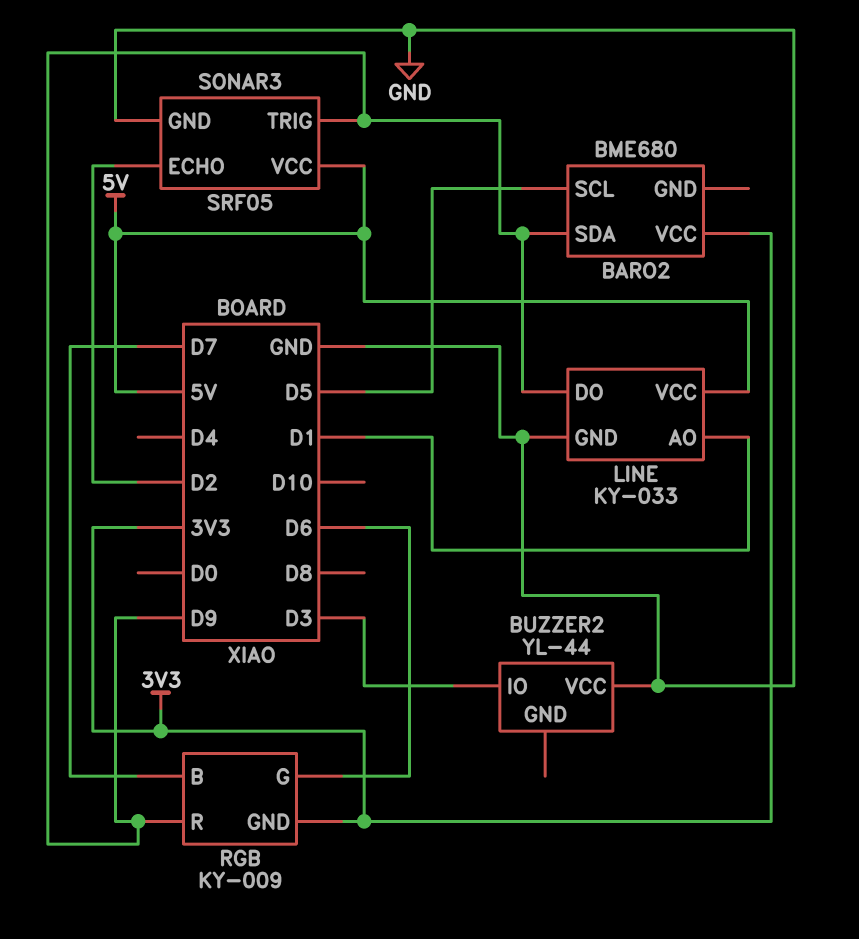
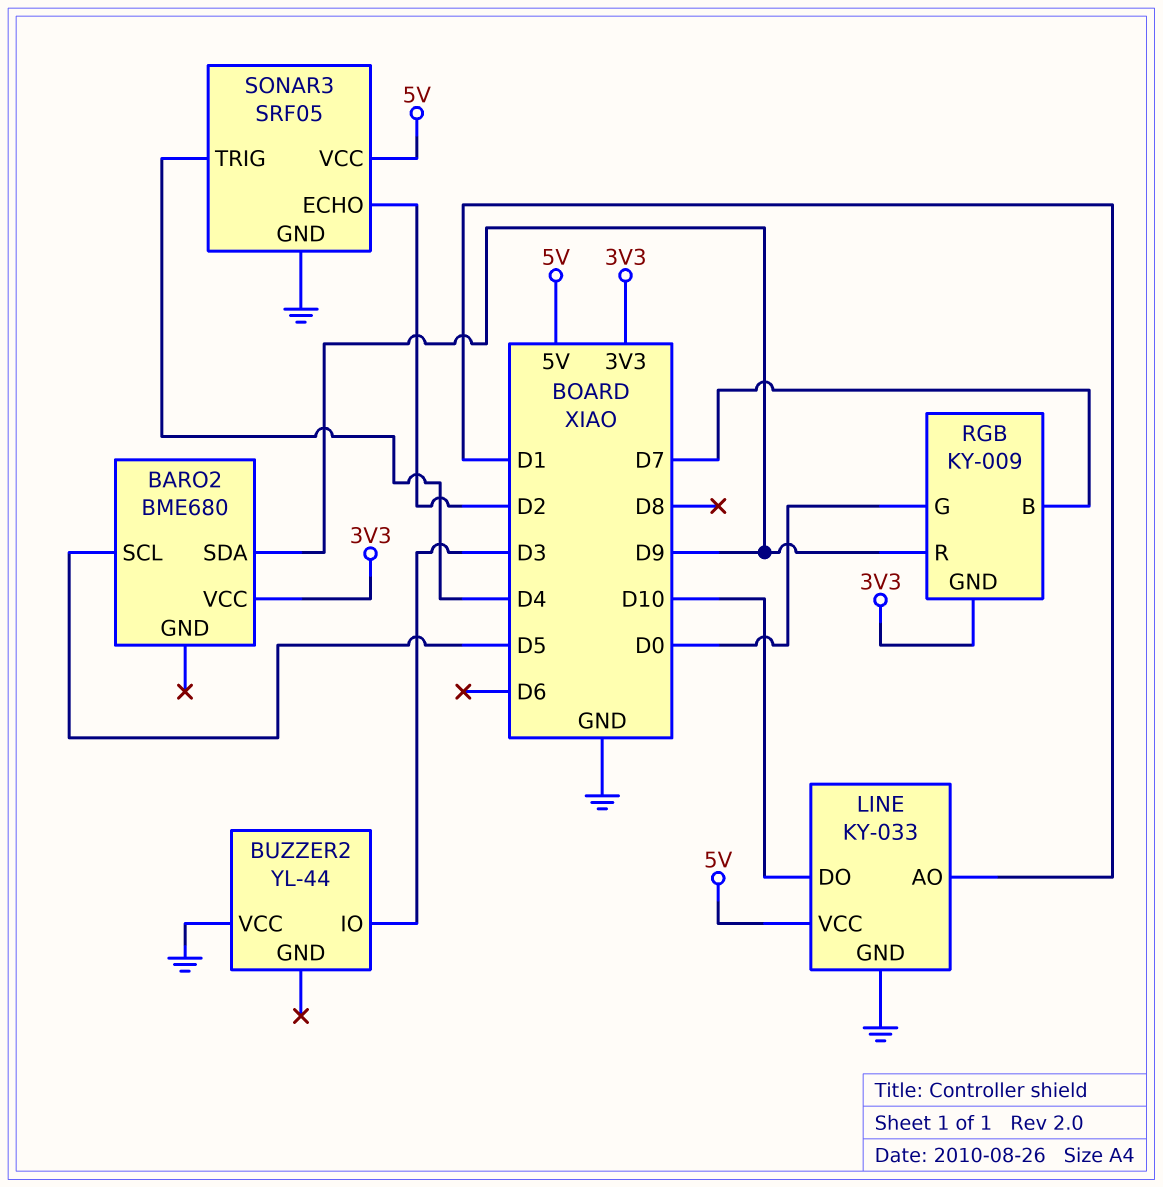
LINE pin DO: D9 -> D10
RGB pin G: D6 -> D0
SONAR3 pin TRIG: D9 -> D4

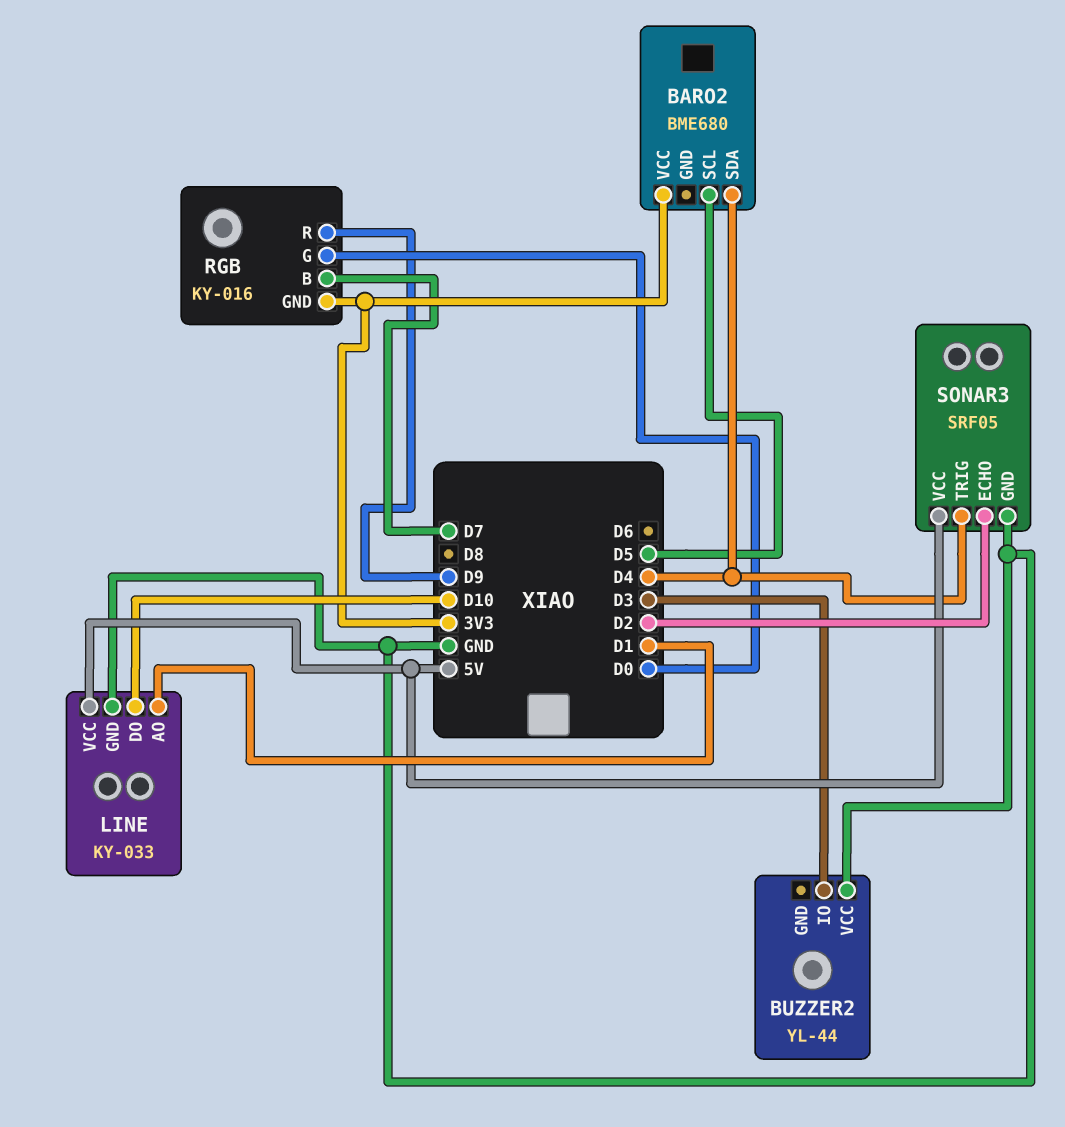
BARO2 pin SDA: D9 -> D4
RGB: KY-009 -> KY-016

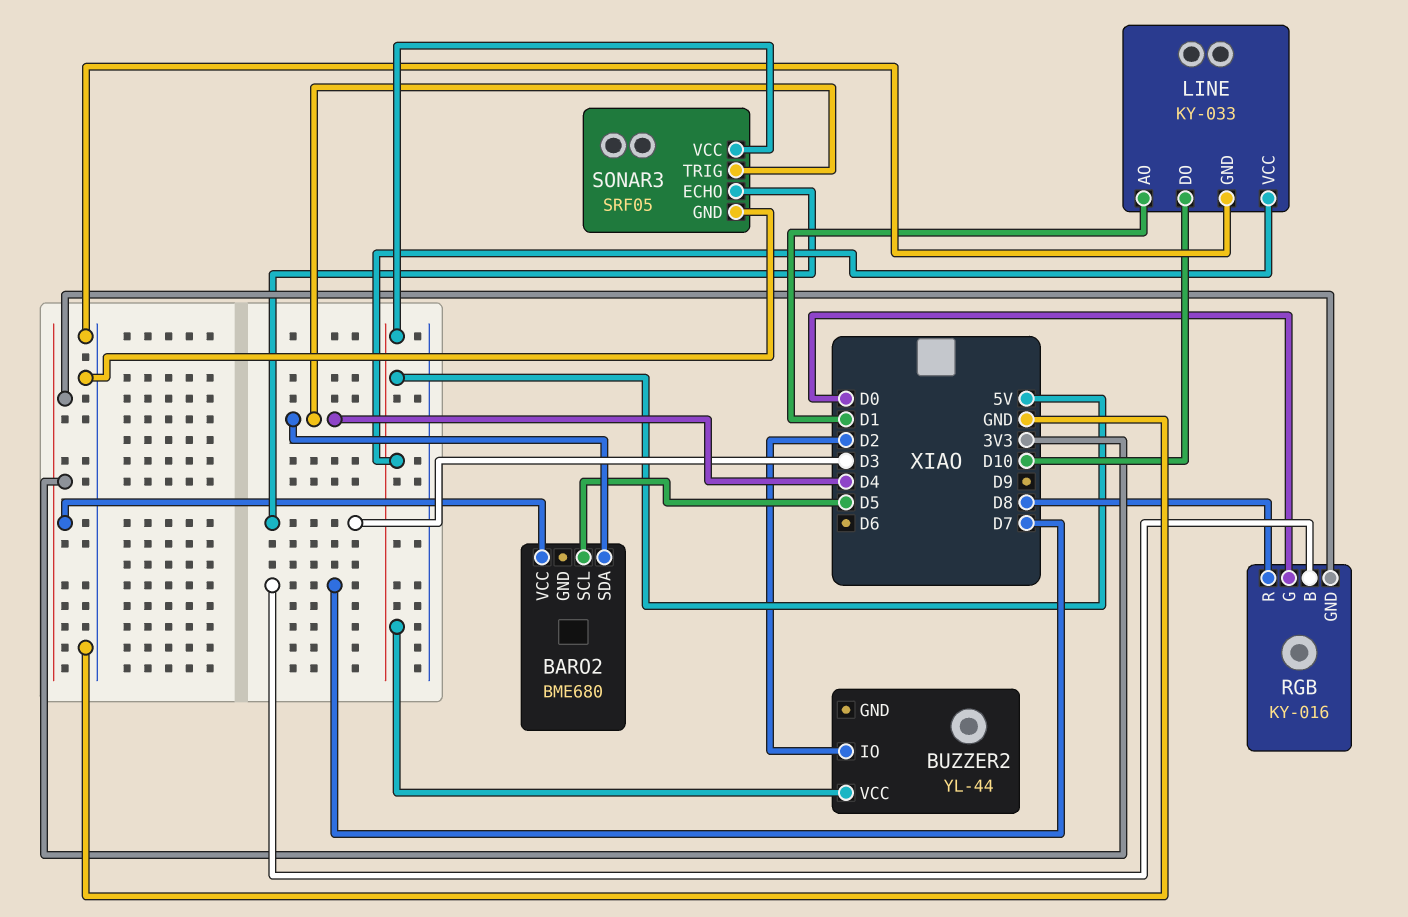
BUZZER2 pin IO: D3 -> D2
BUZZER2 pin VCC: GND -> 5V
RGB pin R: D9 -> D8
SONAR3 pin ECHO: D2 -> D3

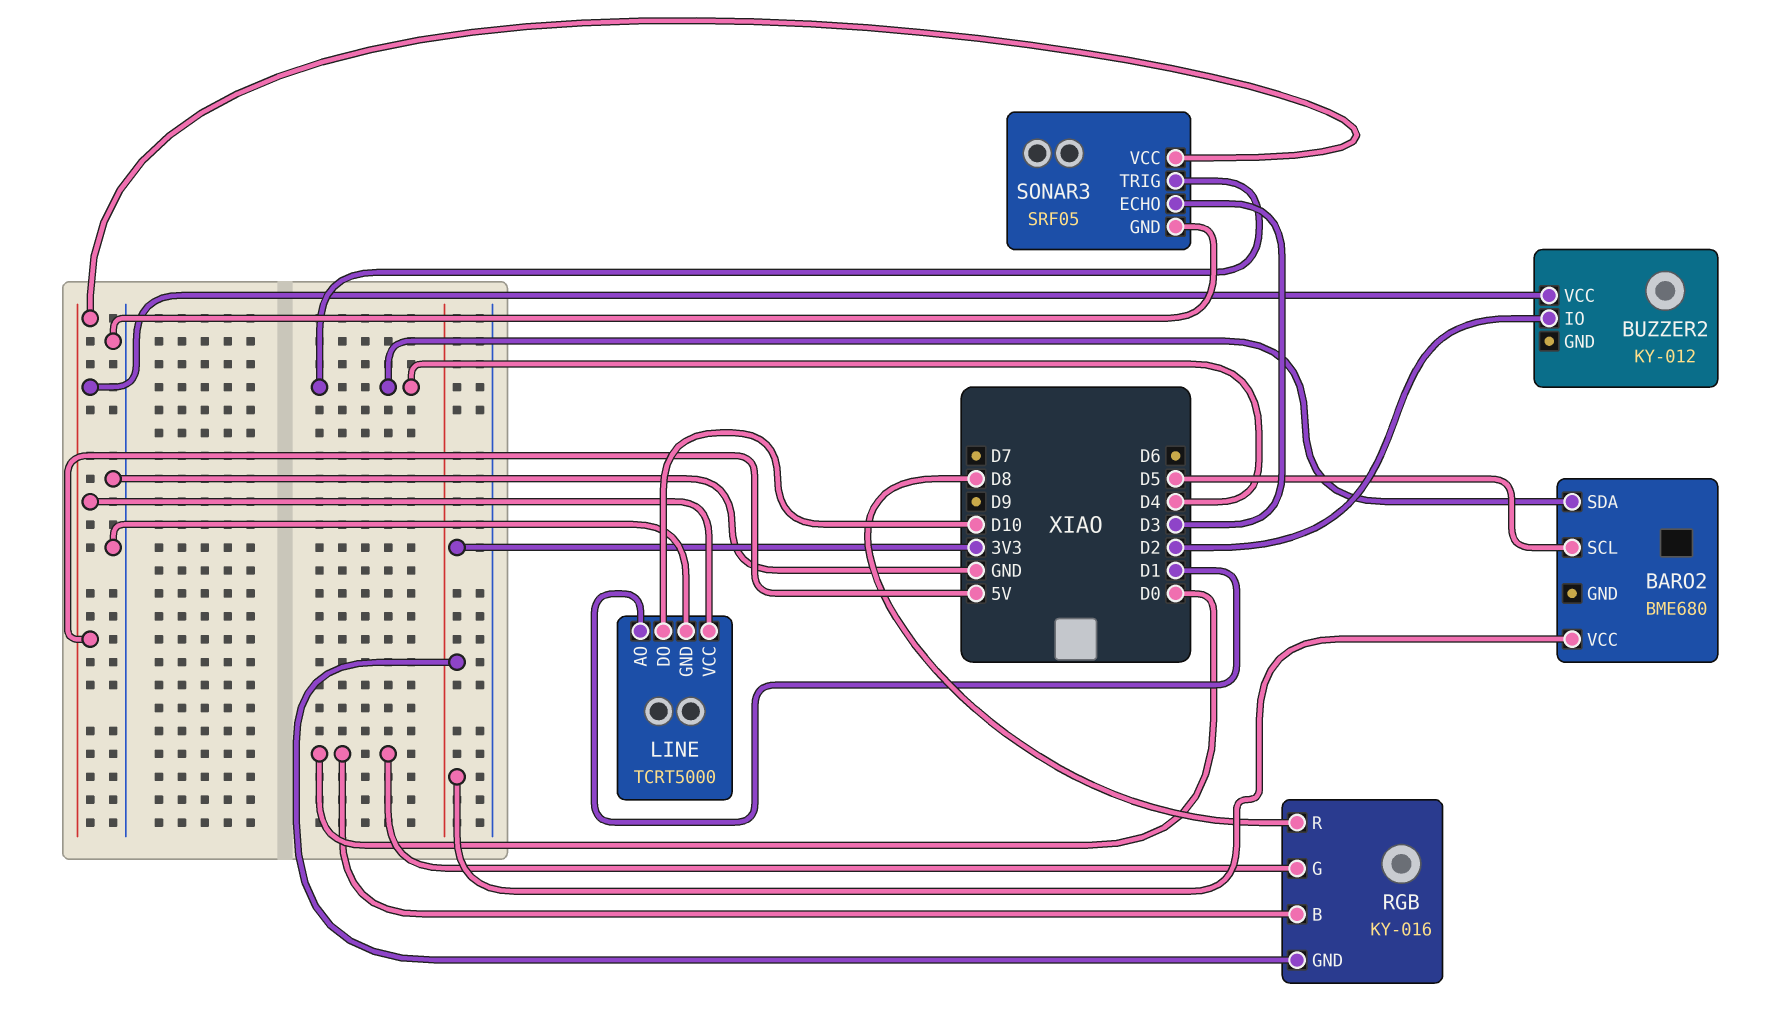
BUZZER2: YL-44 -> KY-012
LINE: KY-033 -> TCRT5000
RGB pin B: D7 -> D0

